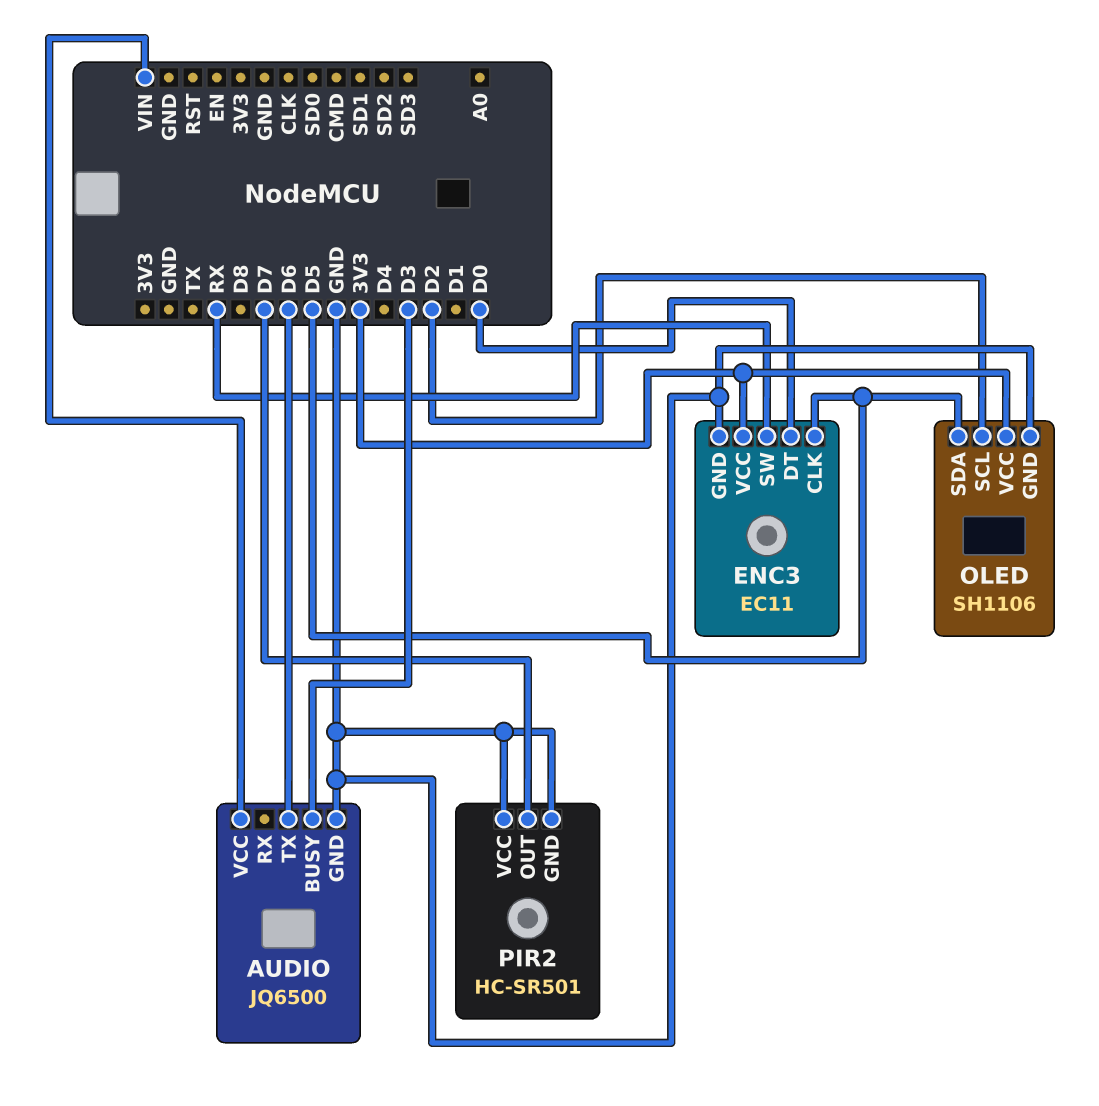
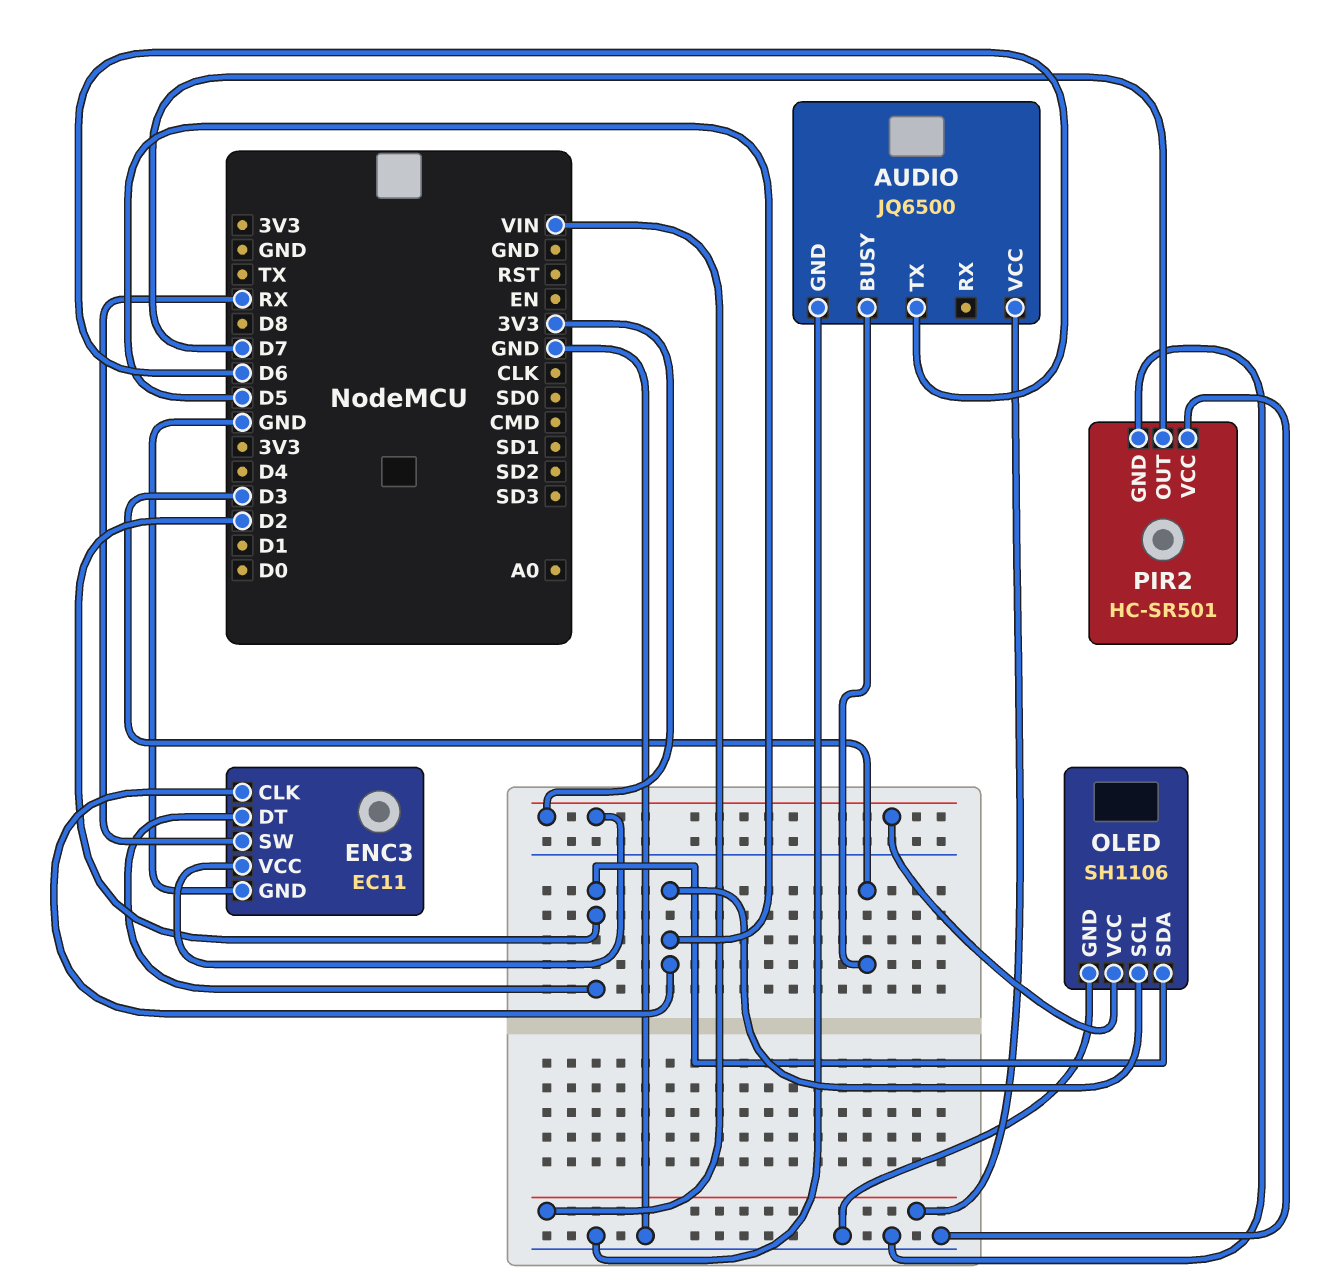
ENC3 pin DT: D0 -> D2
OLED pin SCL: D2 -> D5
OLED pin SDA: D5 -> D2

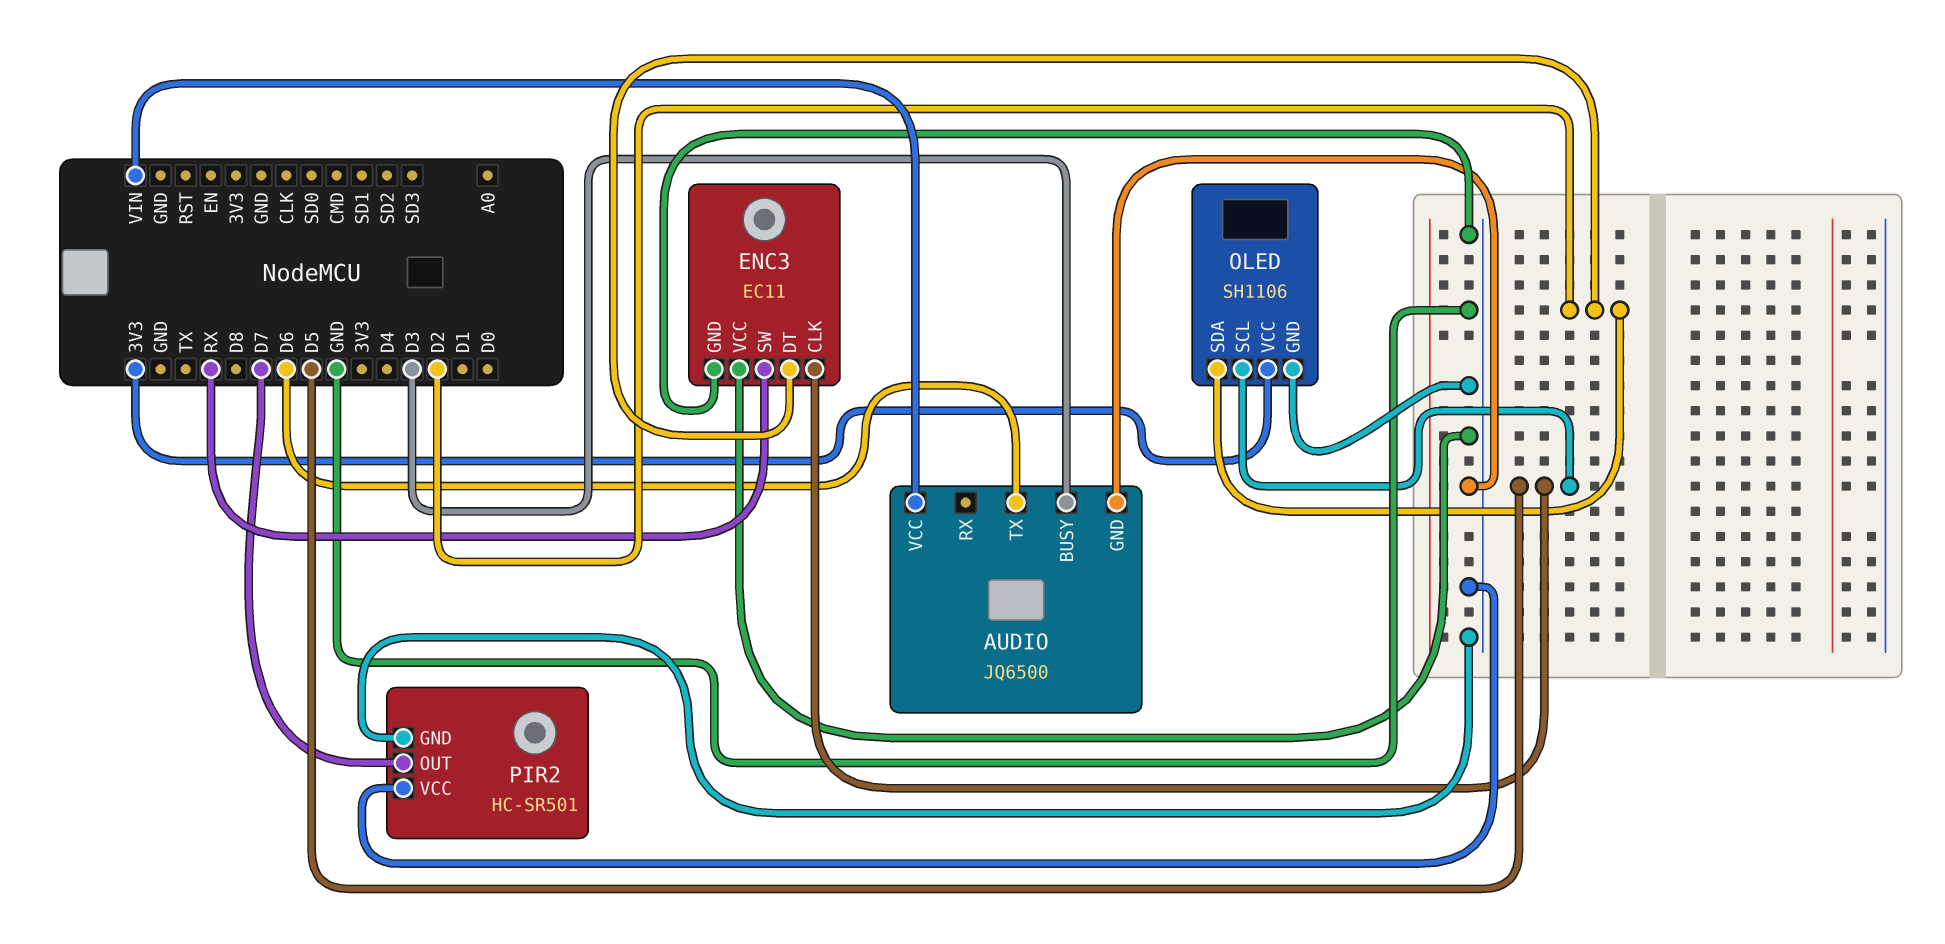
ENC3 pin VCC: 3V3 -> GND

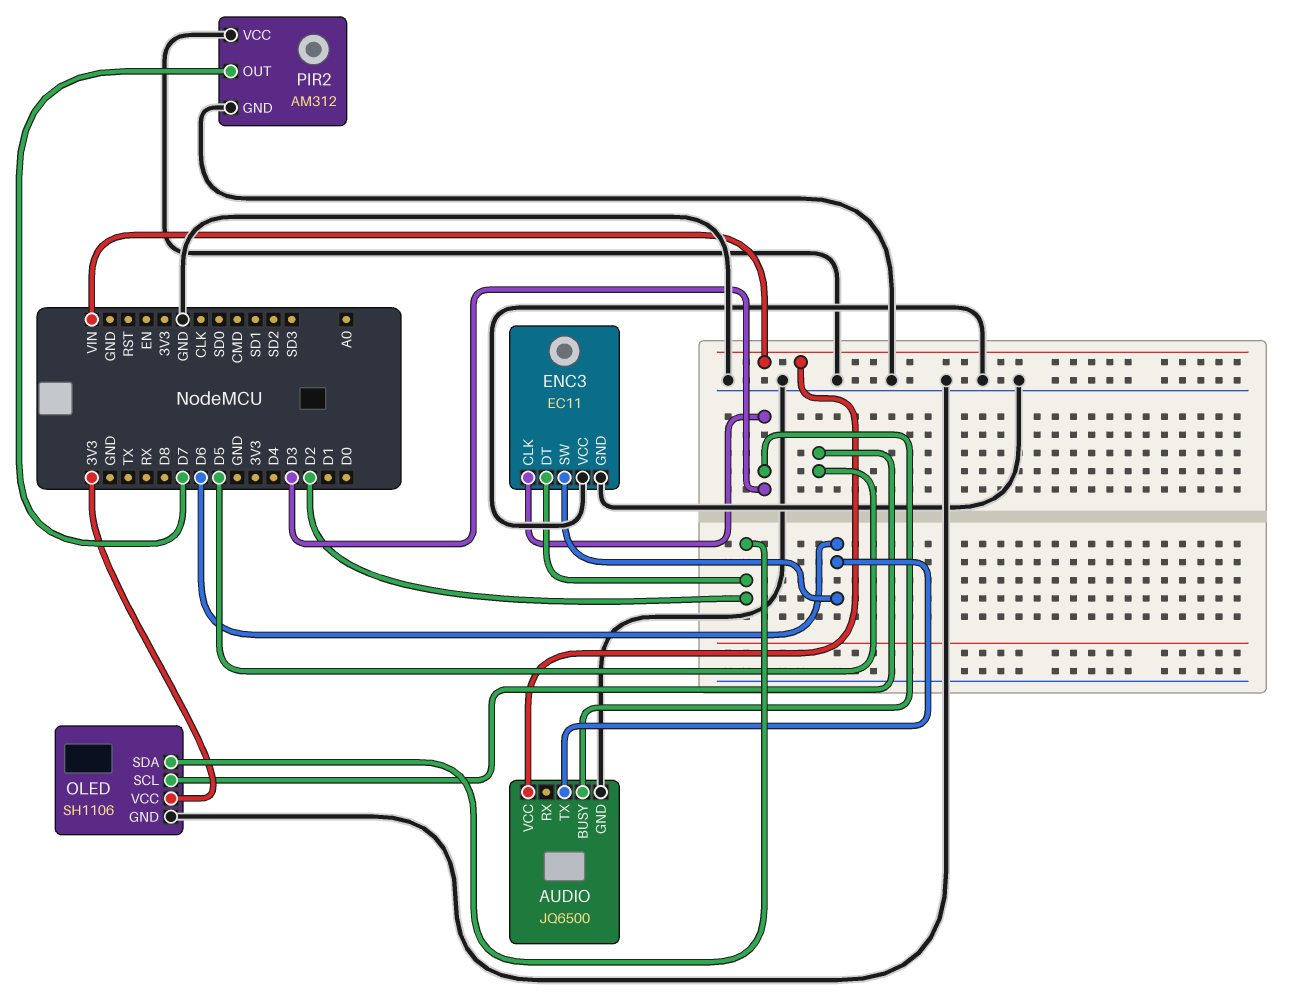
ENC3 pin CLK: D5 -> D3
ENC3 pin SW: RX -> D6
PIR2: HC-SR501 -> AM312

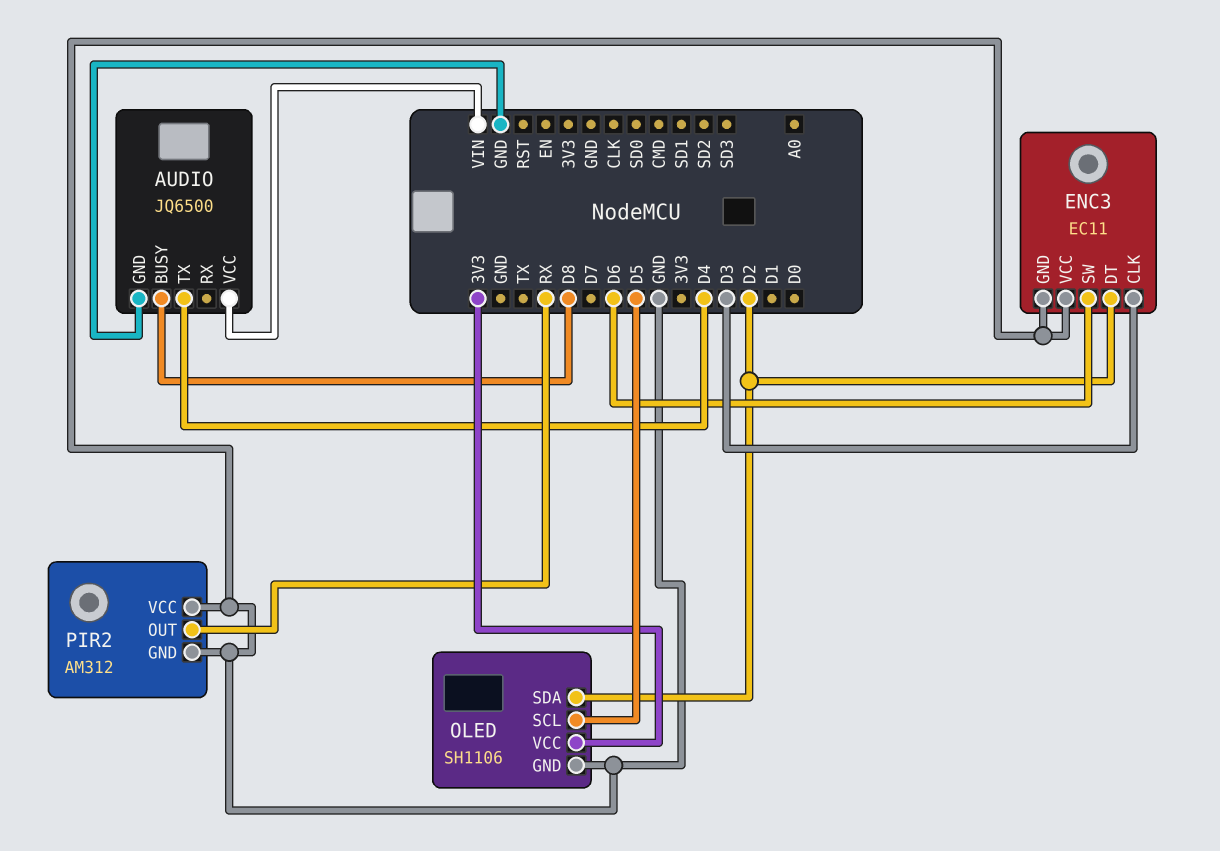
AUDIO pin BUSY: D3 -> D8
AUDIO pin TX: D6 -> D4
PIR2 pin OUT: D7 -> RX

